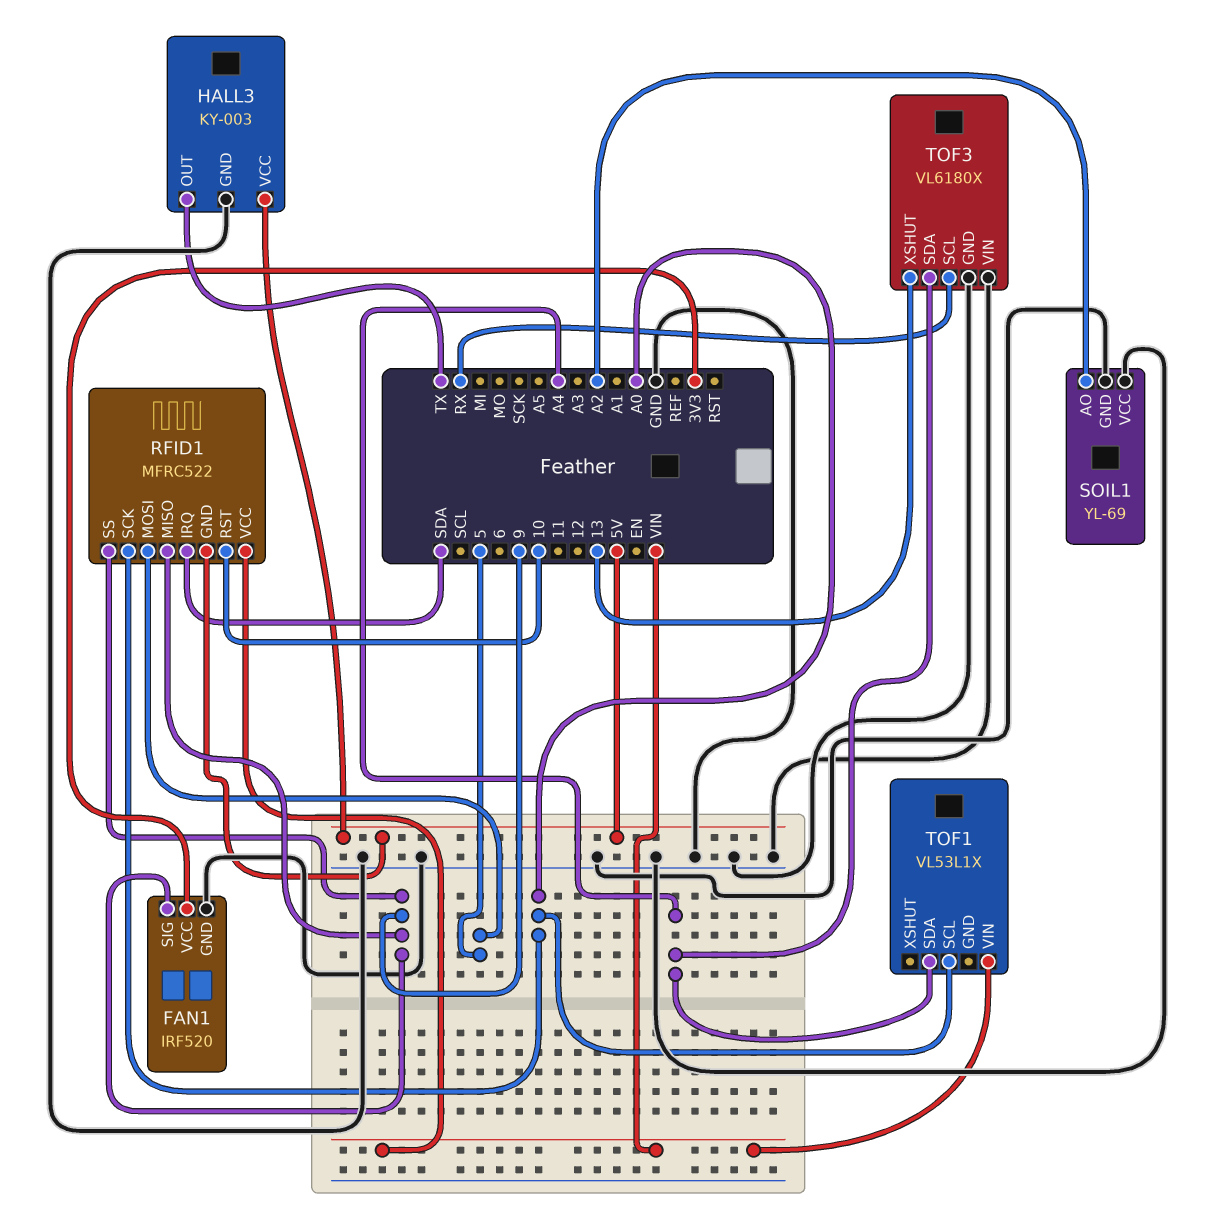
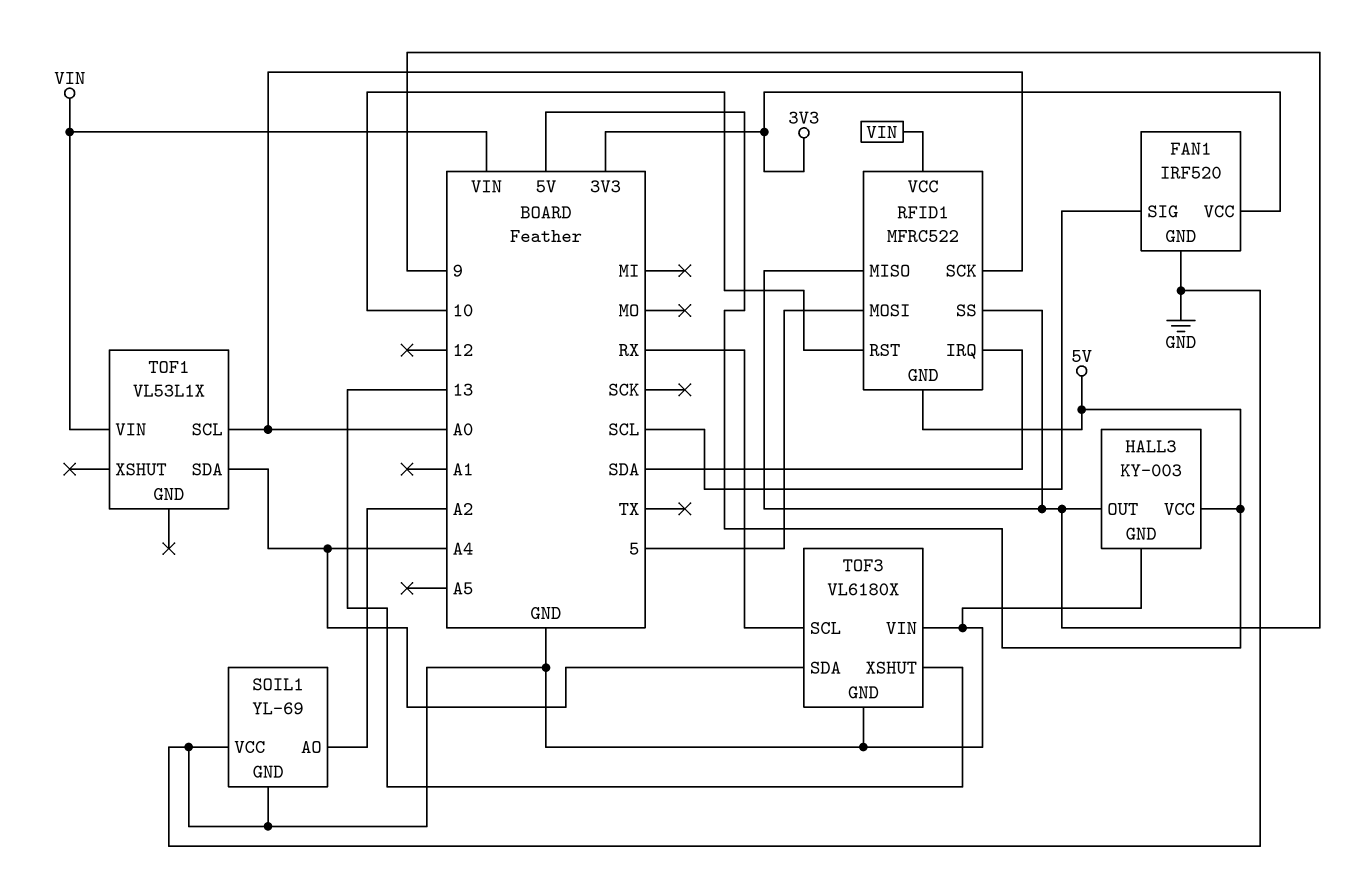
FAN1 pin SIG: 9 -> SCL
HALL3 pin OUT: TX -> 9

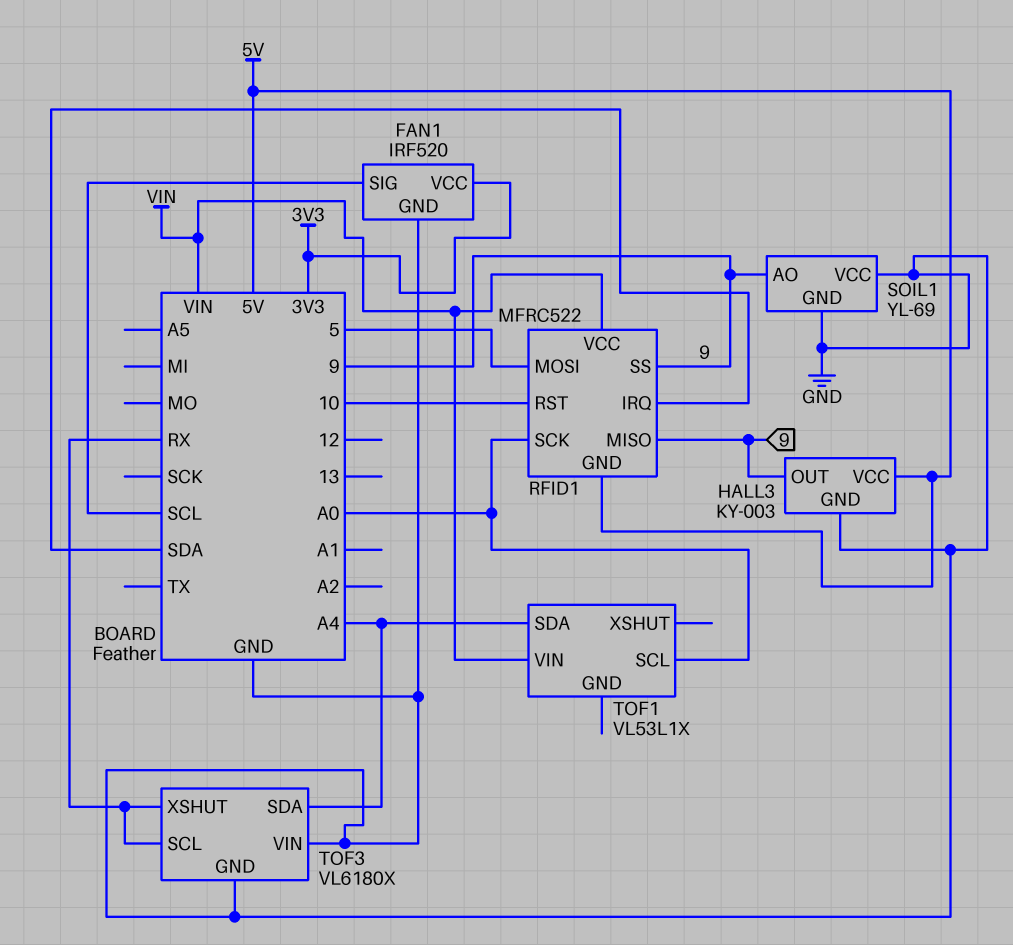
SOIL1 pin AO: A2 -> 9
TOF3 pin XSHUT: 13 -> RX

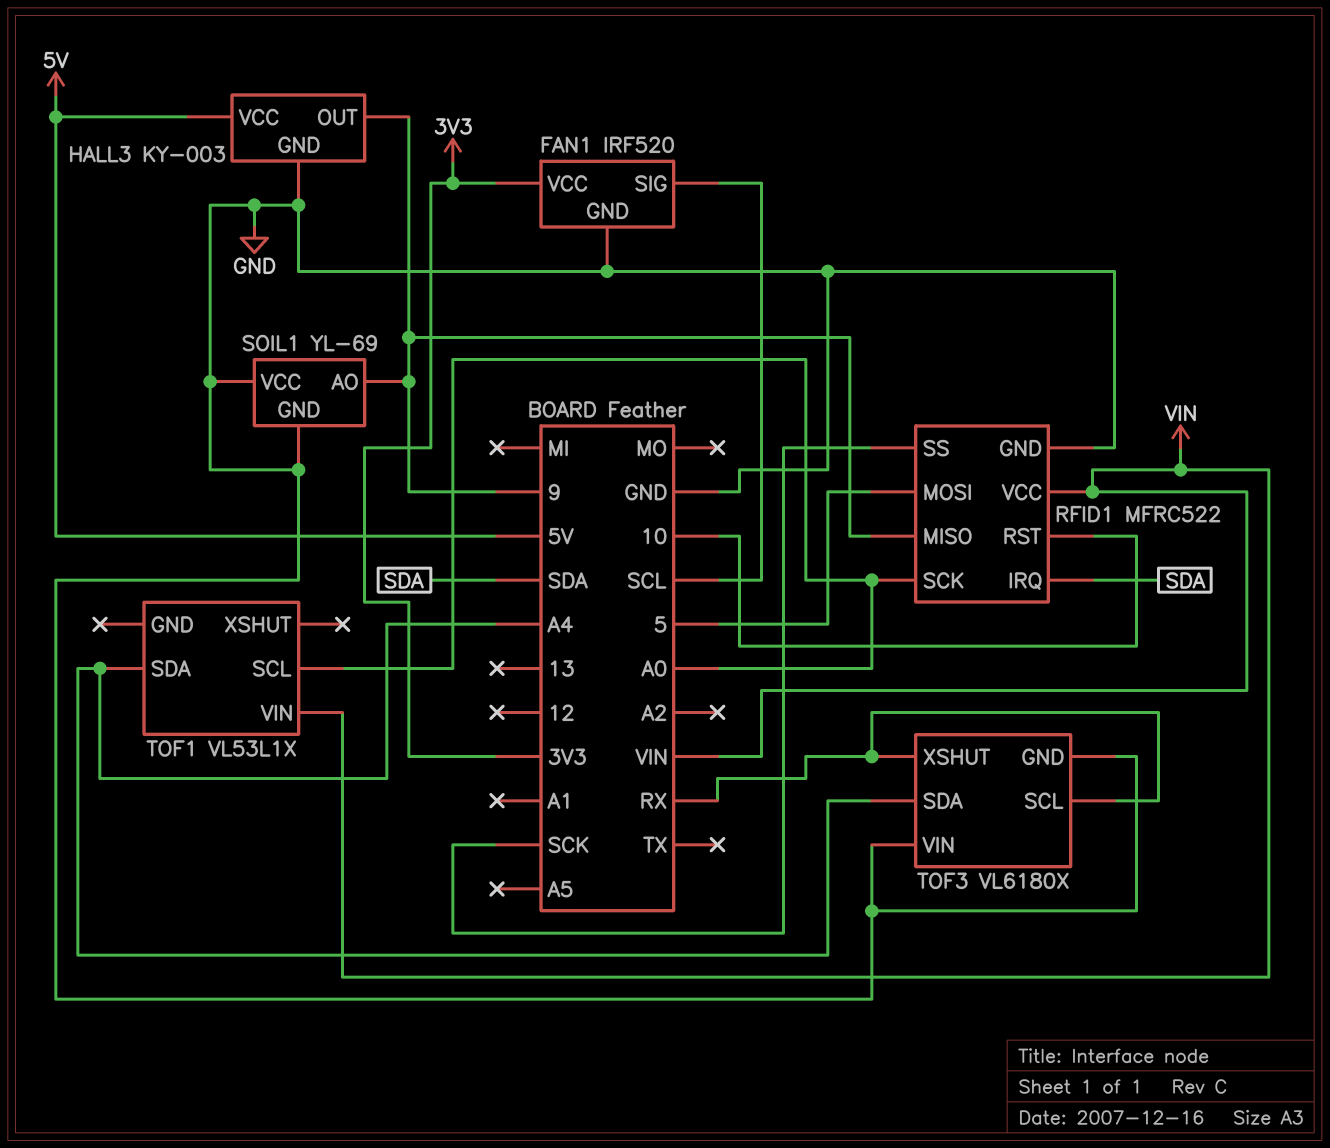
RFID1 pin GND: 5V -> GND
RFID1 pin SS: 9 -> SCK

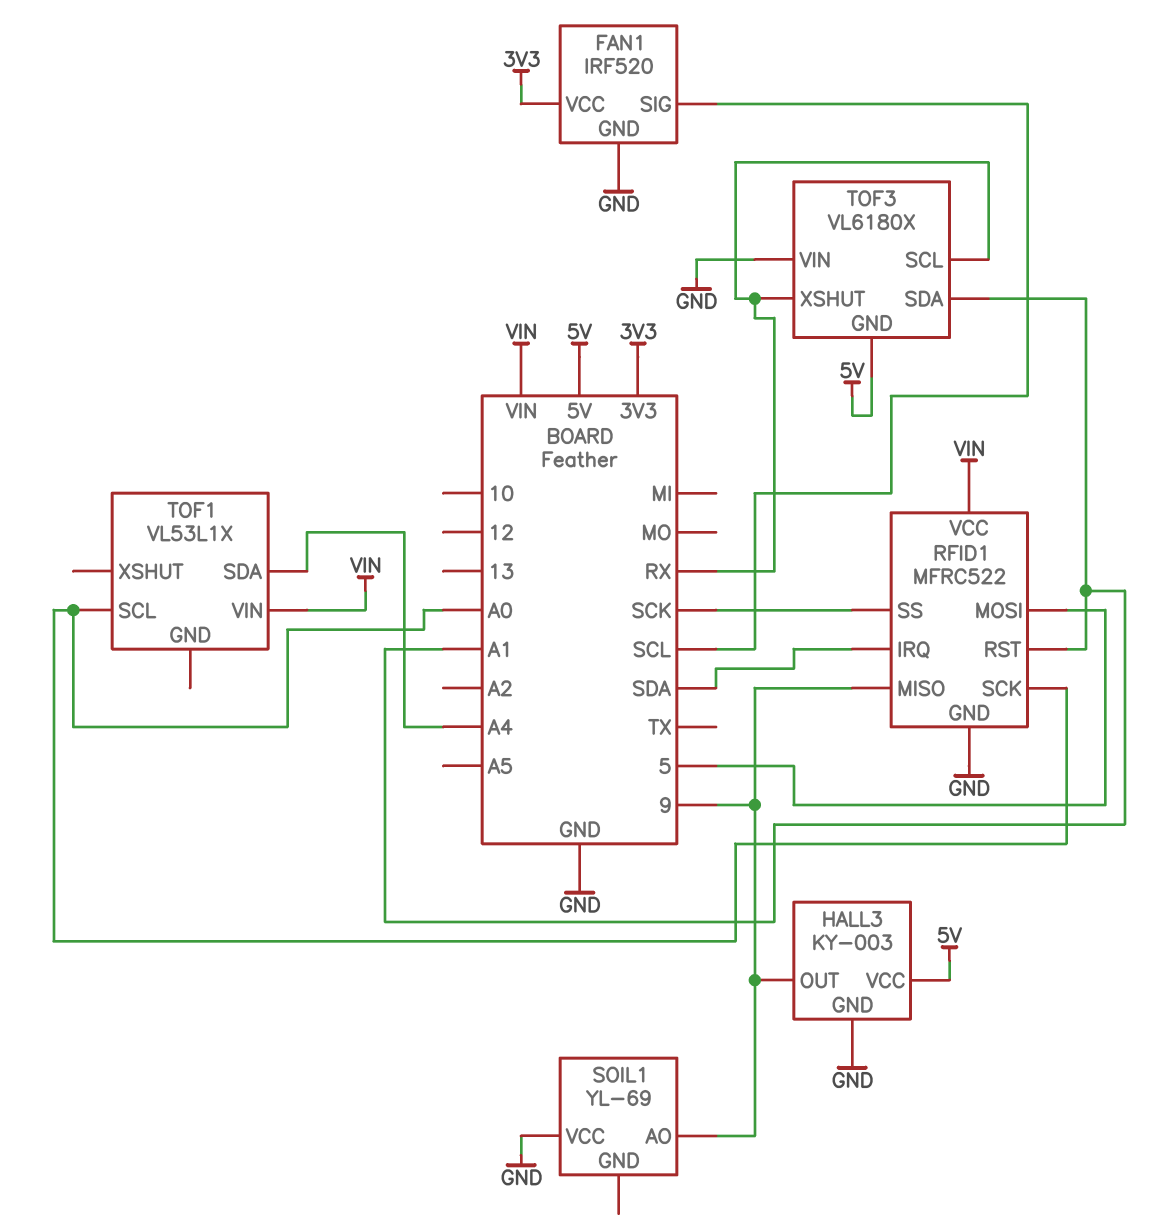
RFID1 pin RST: 10 -> A1
SOIL1 pin GND: GND -> none
TOF3 pin GND: GND -> 5V
TOF3 pin SDA: A4 -> A1

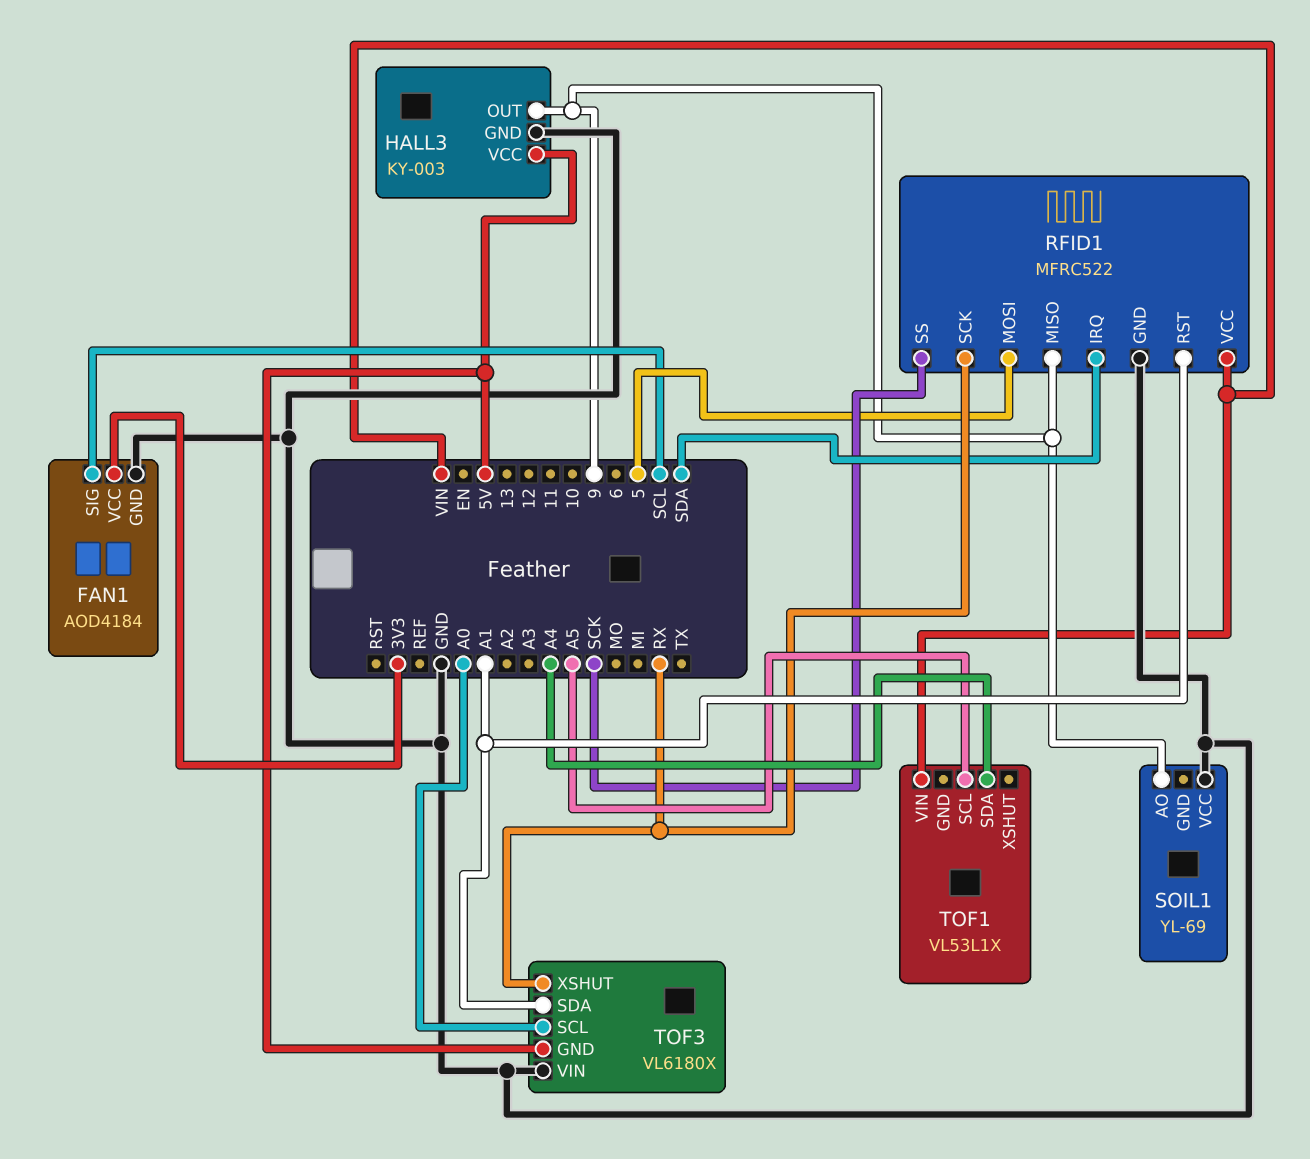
FAN1: IRF520 -> AOD4184
RFID1 pin SCK: A0 -> RX
TOF1 pin SCL: A0 -> A5
TOF3 pin SCL: RX -> A0

